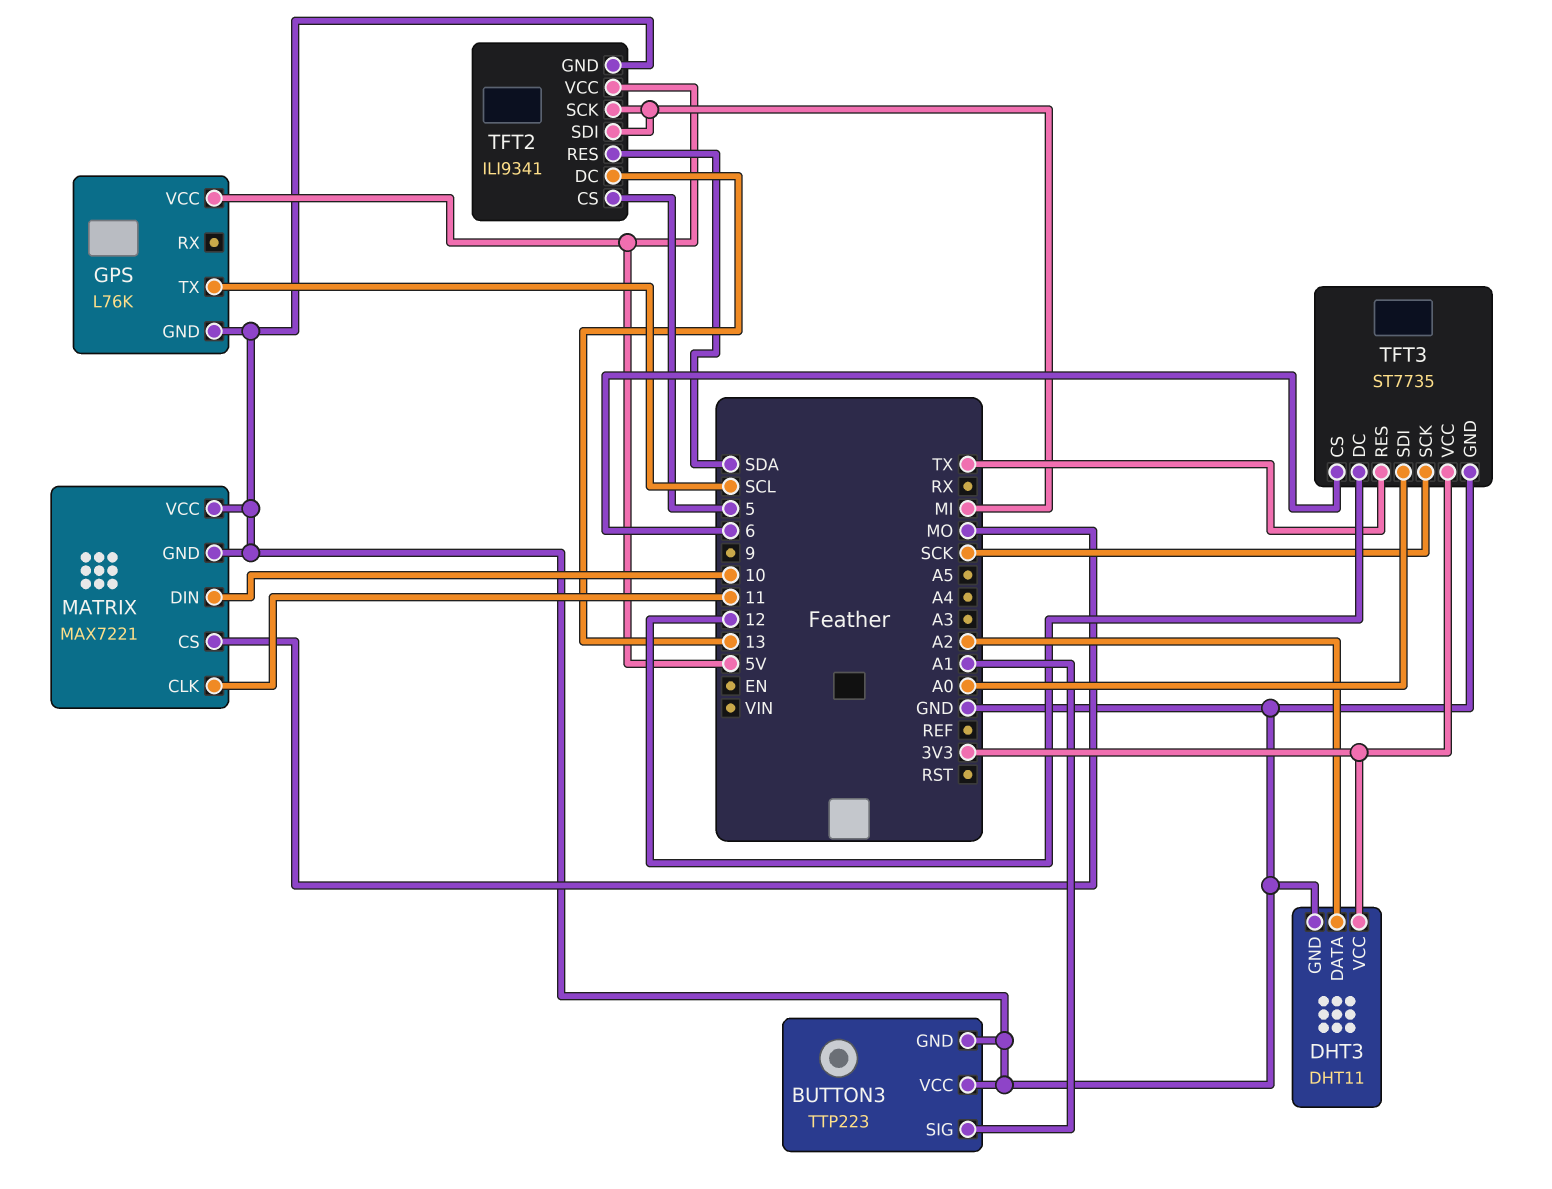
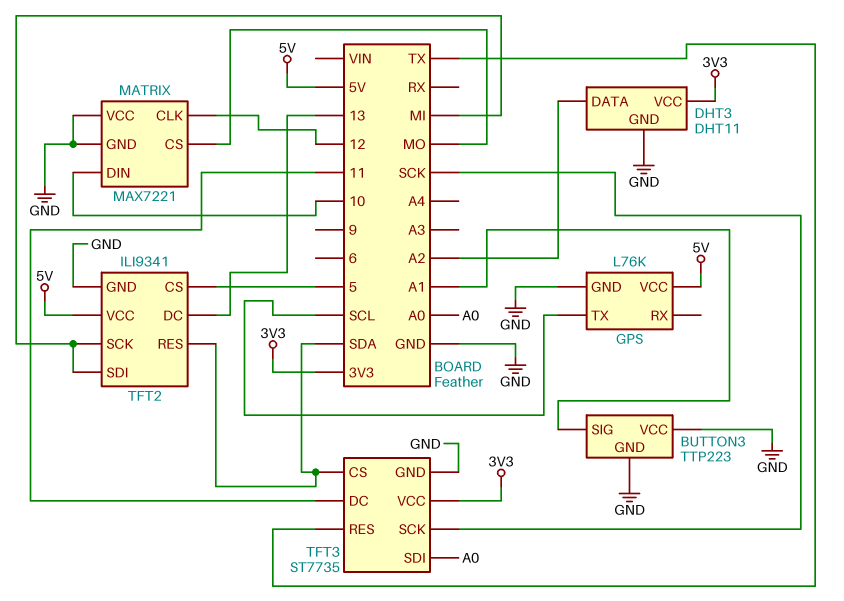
MATRIX pin CLK: 11 -> 12
TFT3 pin CS: 6 -> SDA
TFT3 pin DC: 12 -> 11

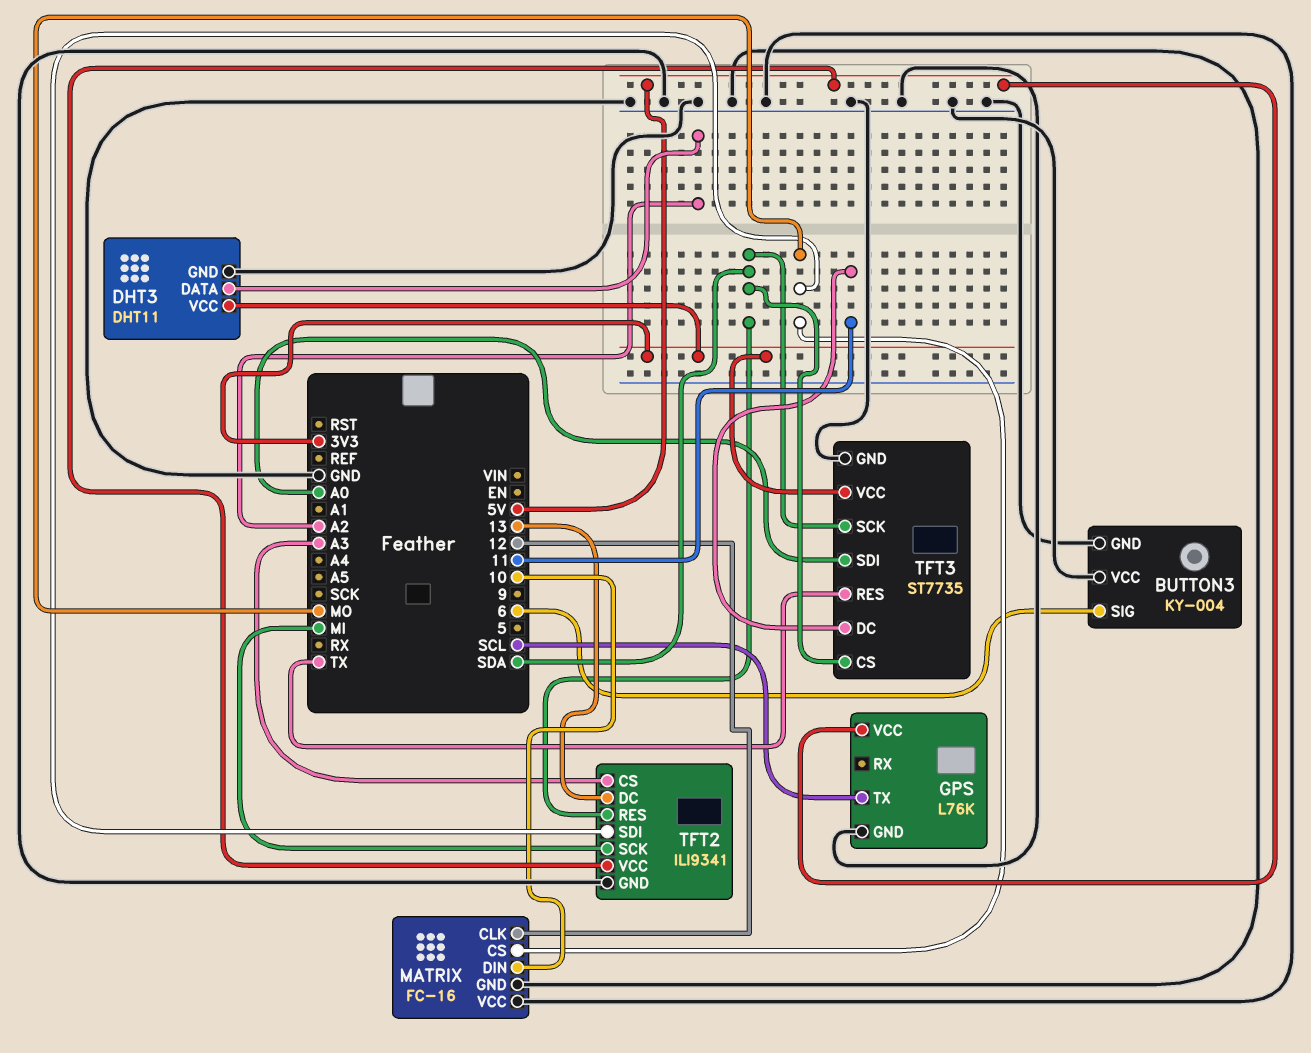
BUTTON3: TTP223 -> KY-004
BUTTON3 pin SIG: A1 -> 6
MATRIX: MAX7221 -> FC-16
TFT2 pin CS: 5 -> A3
TFT2 pin SDI: MI -> MO
TFT3 pin SCK: SCK -> SDA

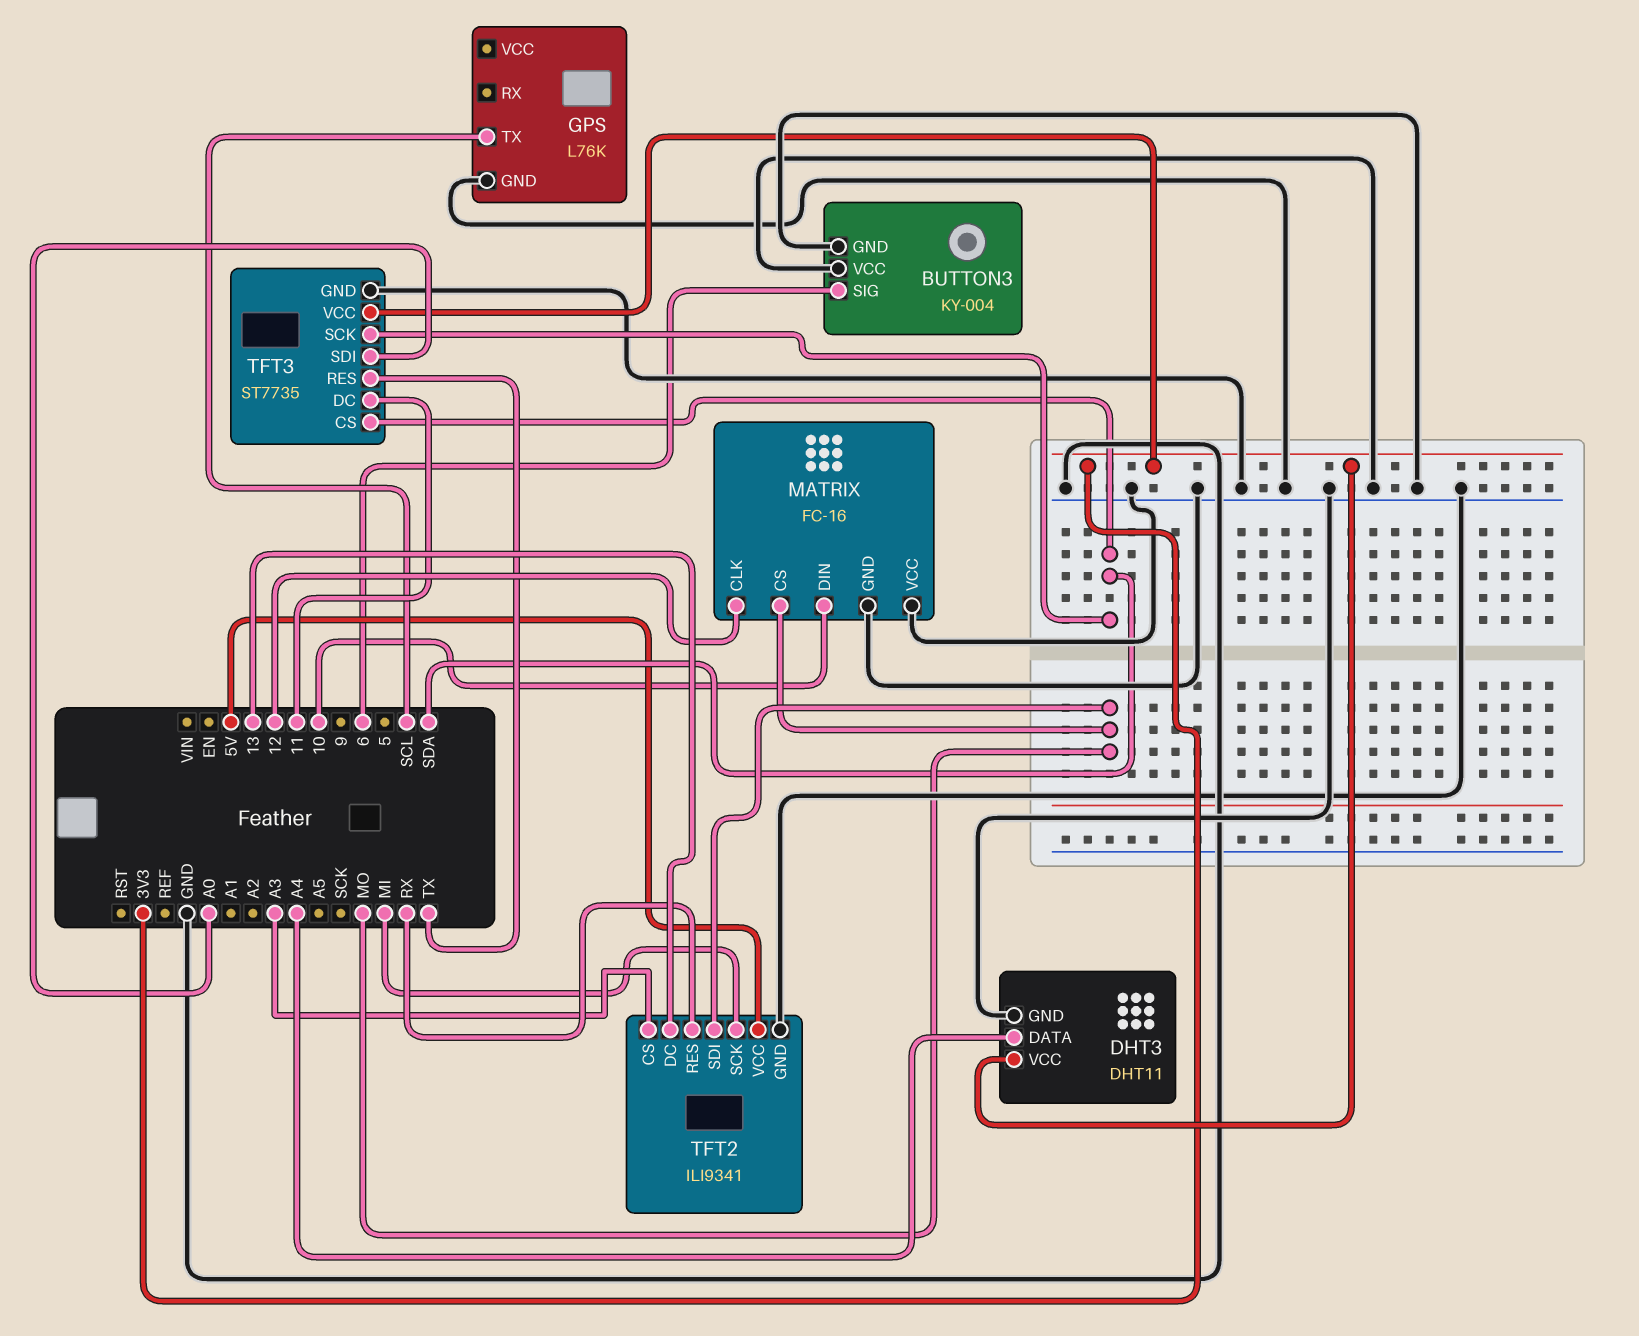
DHT3 pin DATA: A2 -> A4
GPS pin VCC: 5V -> none
TFT2 pin RES: SDA -> RX

